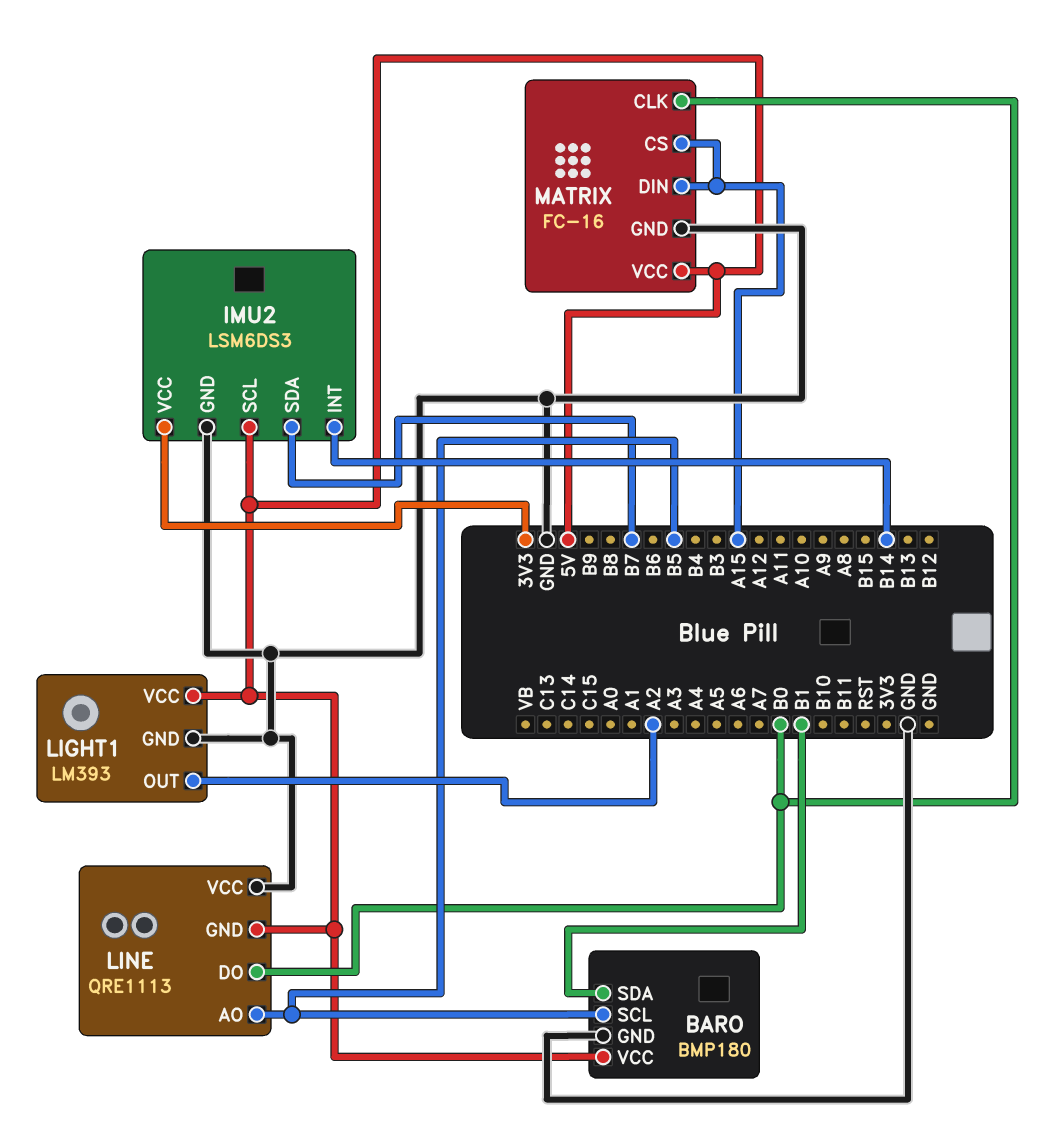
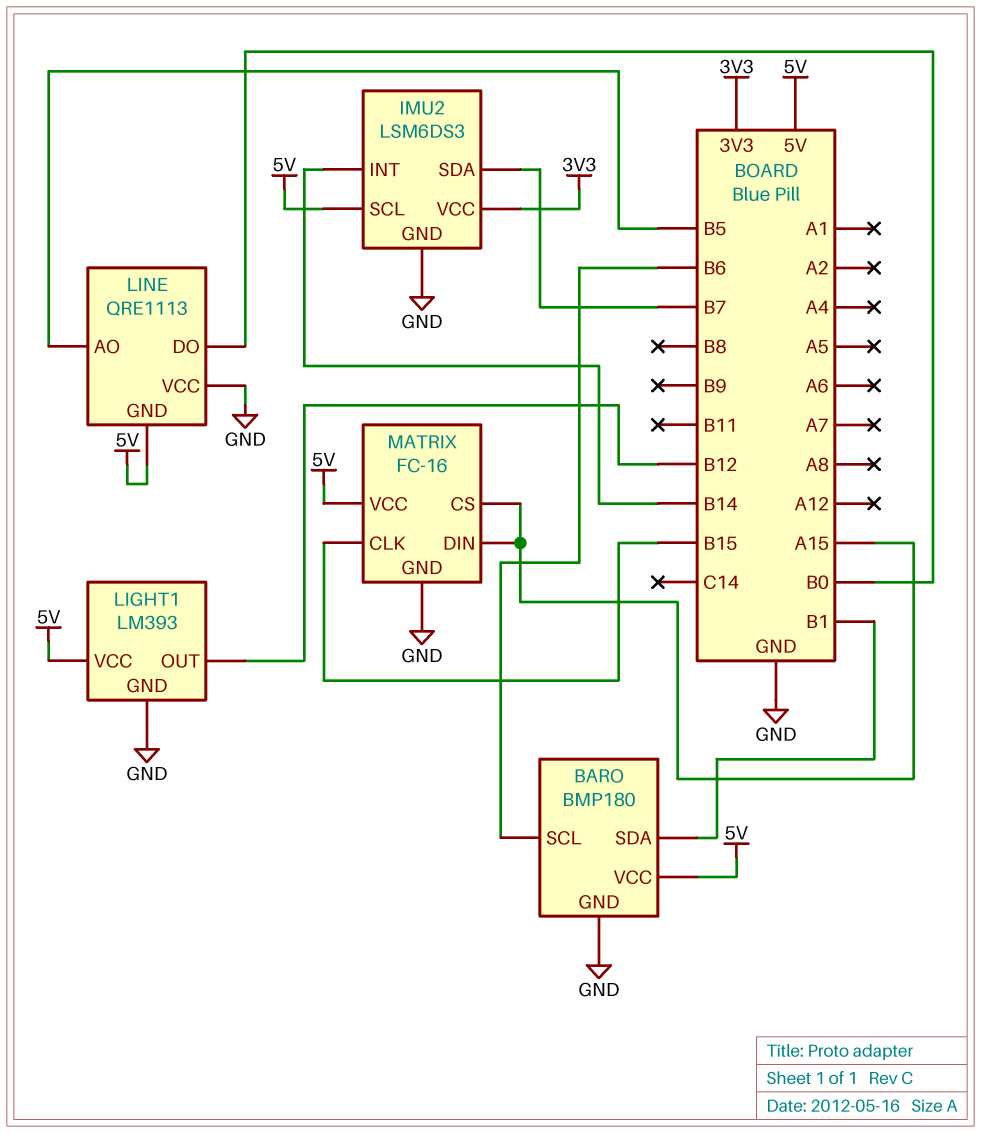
BARO pin SCL: B5 -> B6
LIGHT1 pin OUT: A2 -> B12
MATRIX pin CLK: B0 -> B15

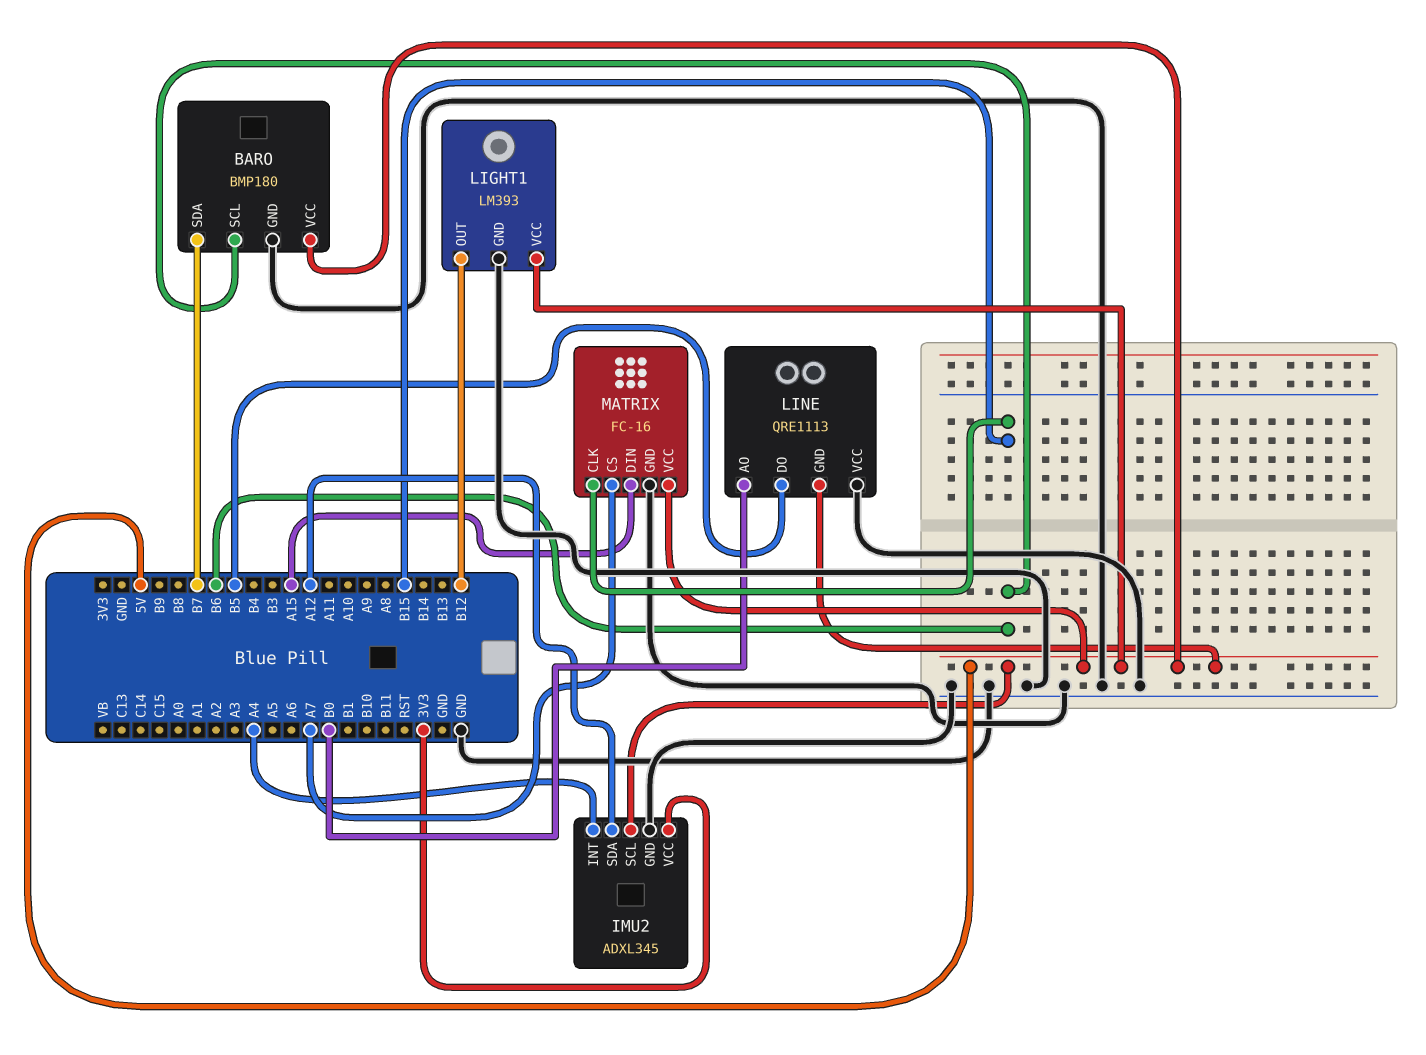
BARO pin SDA: B1 -> B7
IMU2: LSM6DS3 -> ADXL345
IMU2 pin INT: B14 -> A4
IMU2 pin SDA: B7 -> A12
LINE pin AO: B5 -> B0
LINE pin DO: B0 -> B5
MATRIX pin CS: A15 -> A7

